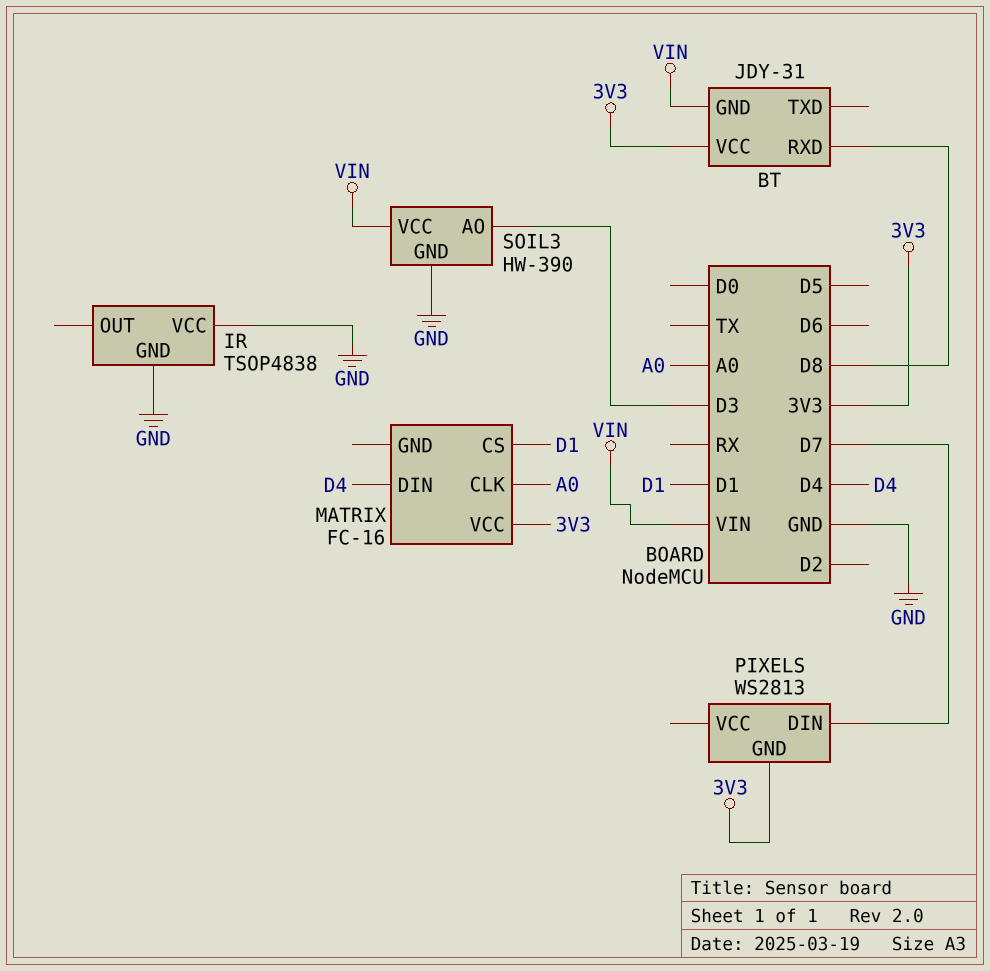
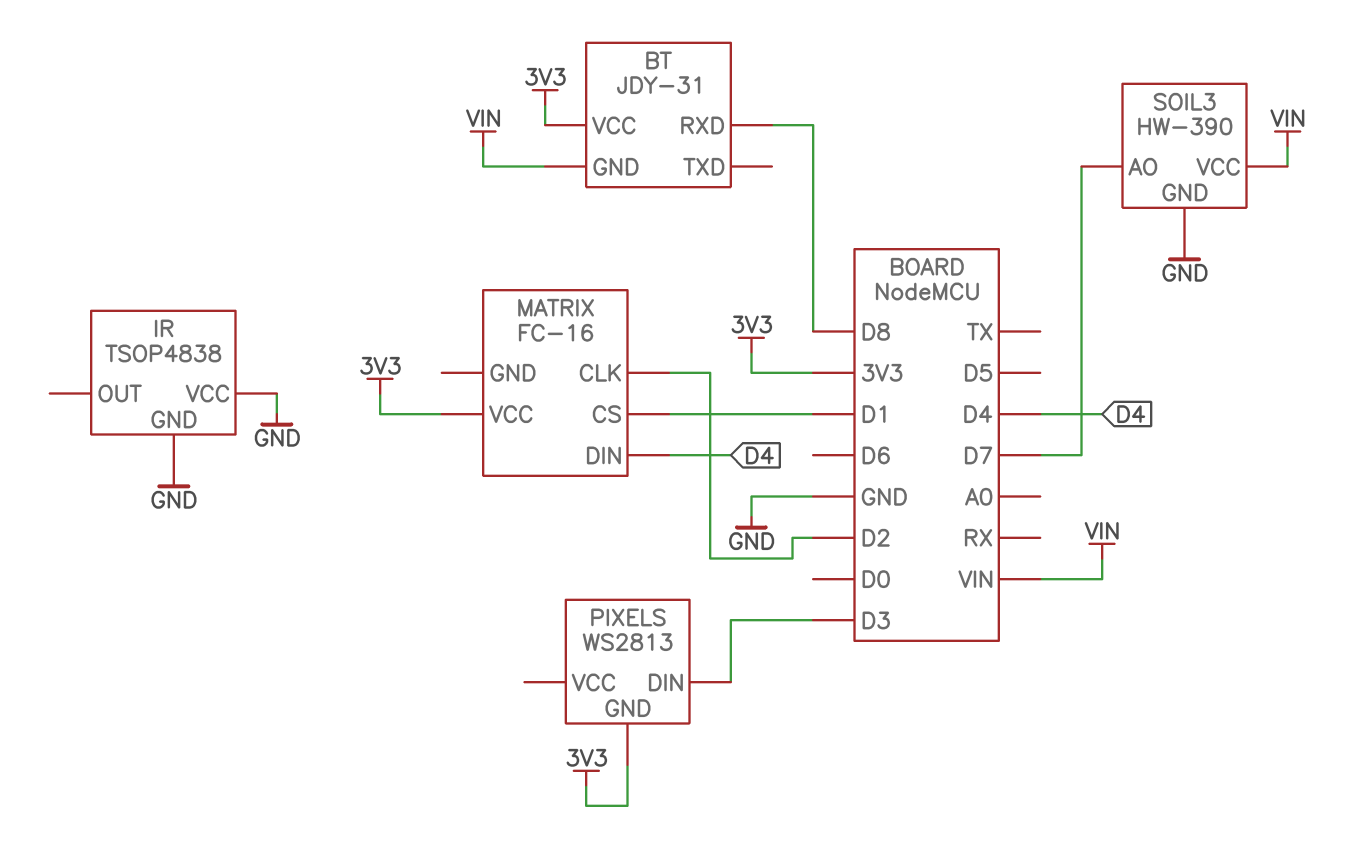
MATRIX pin CLK: A0 -> D2
PIXELS pin DIN: D7 -> D3
SOIL3 pin AO: D3 -> D7

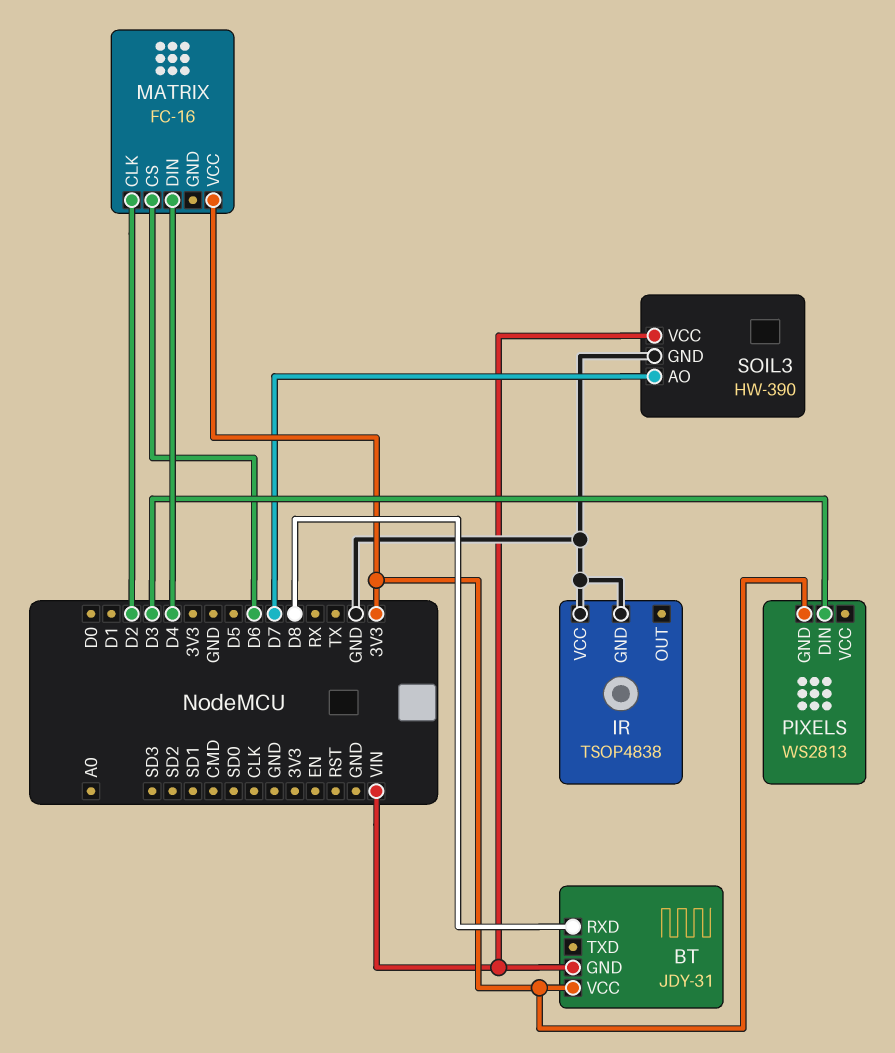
MATRIX pin CS: D1 -> D6

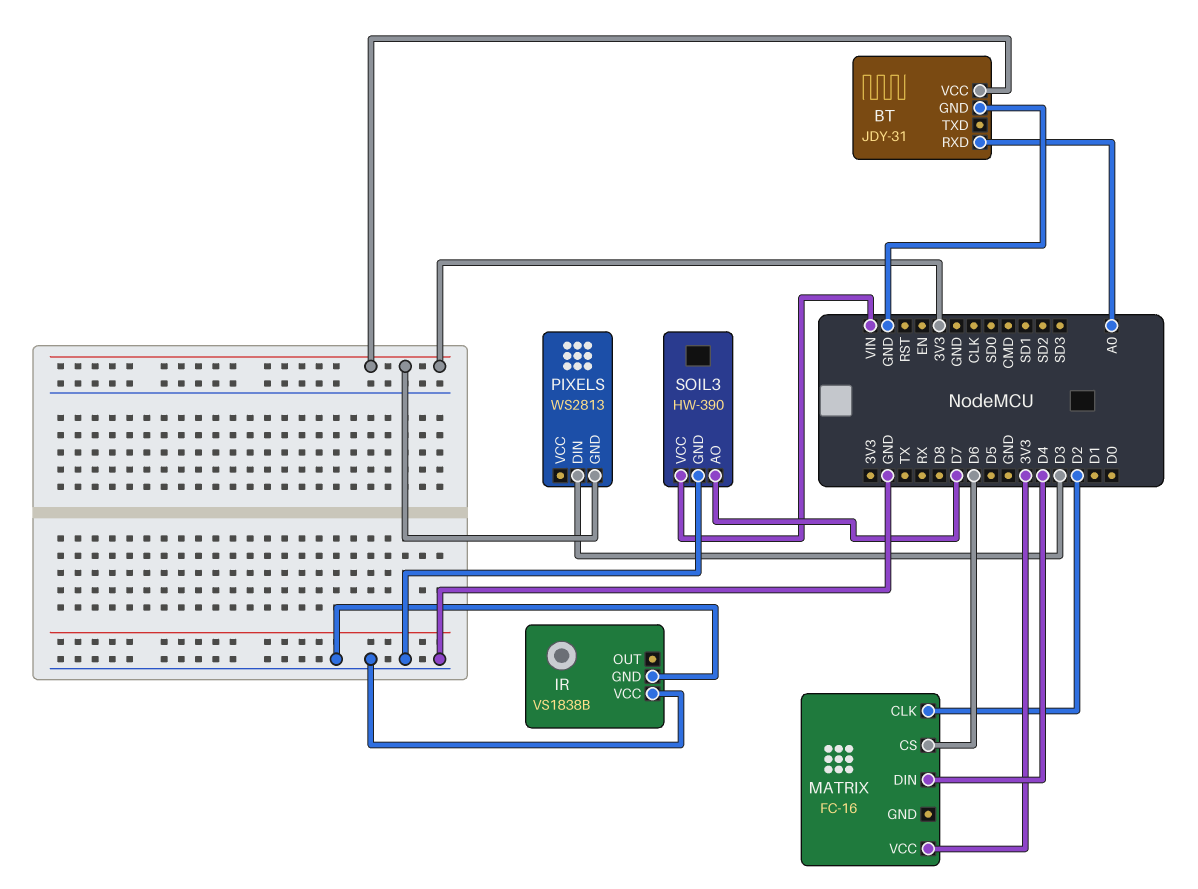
BT pin GND: VIN -> GND
BT pin RXD: D8 -> A0
IR: TSOP4838 -> VS1838B

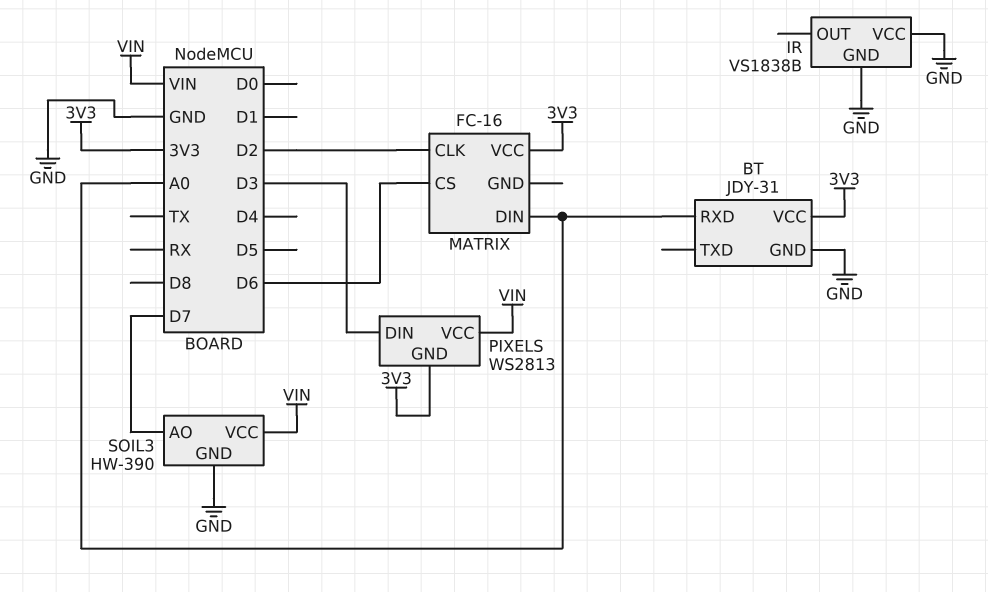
MATRIX pin DIN: D4 -> A0
PIXELS pin VCC: none -> VIN

